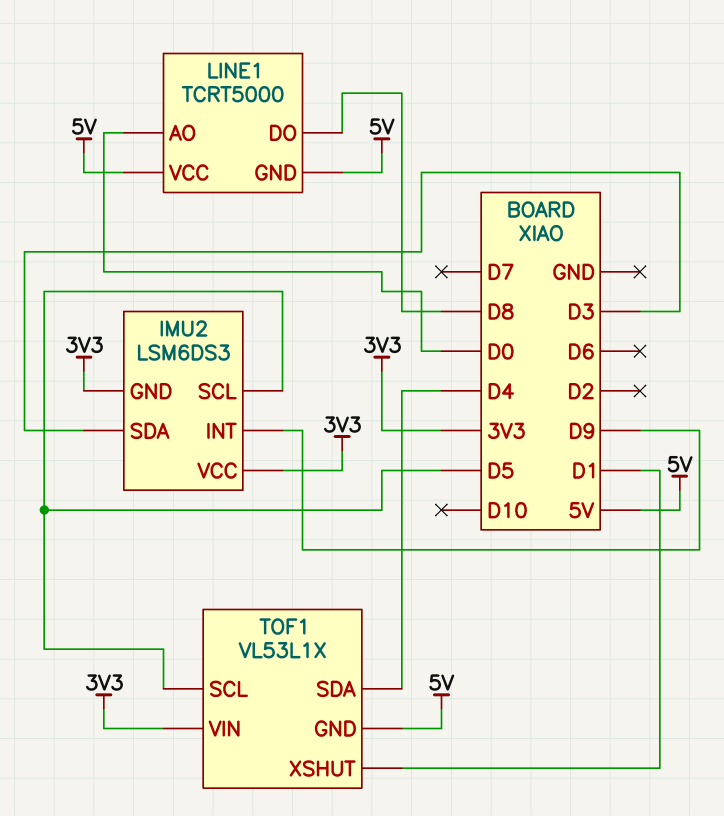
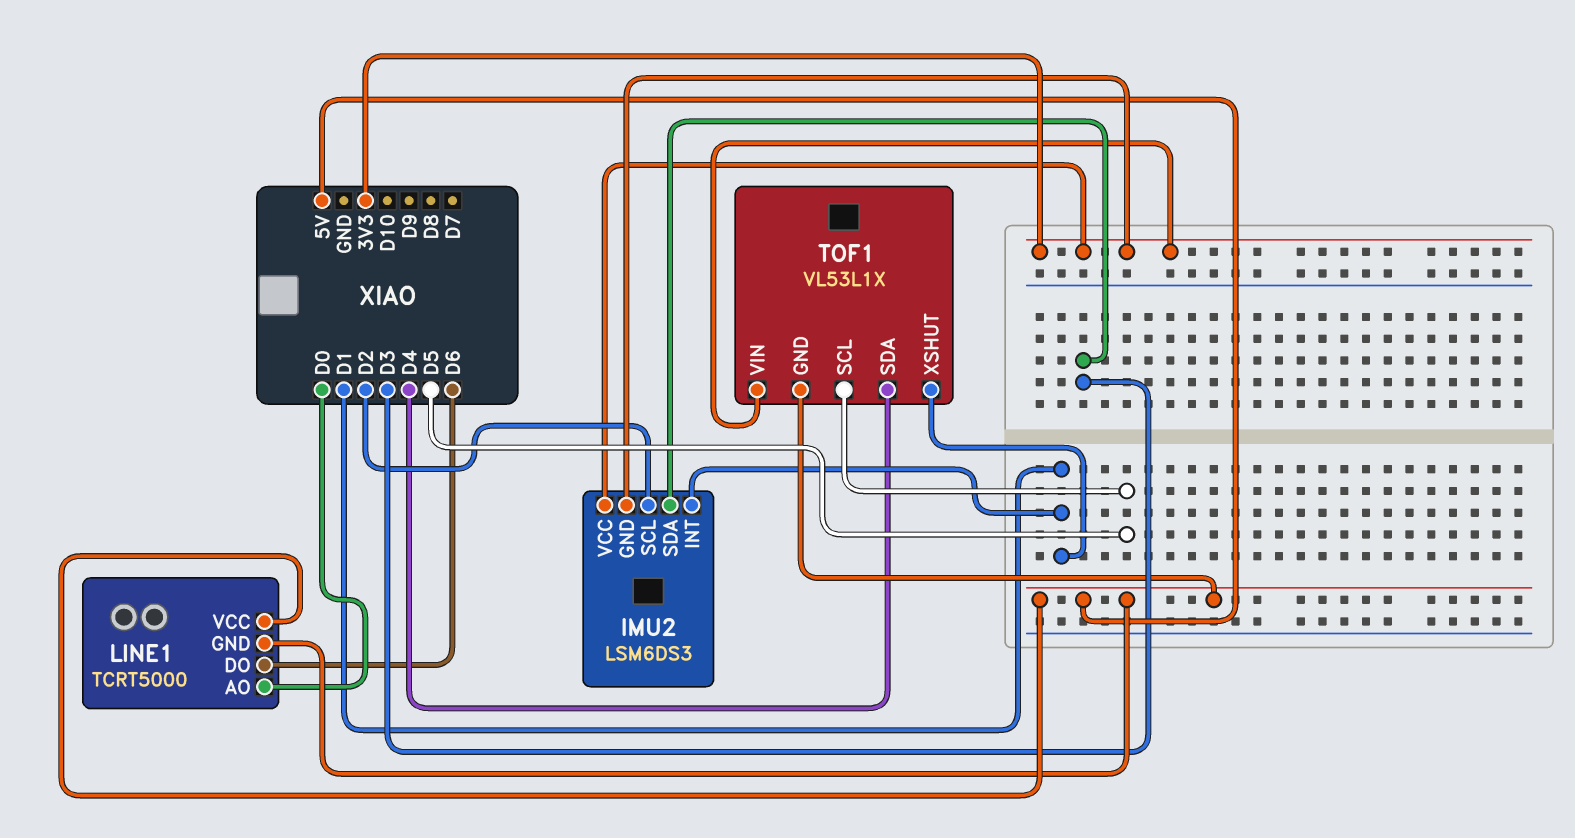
IMU2 pin INT: D9 -> D1
IMU2 pin SCL: D5 -> D2
LINE1 pin DO: D8 -> D6

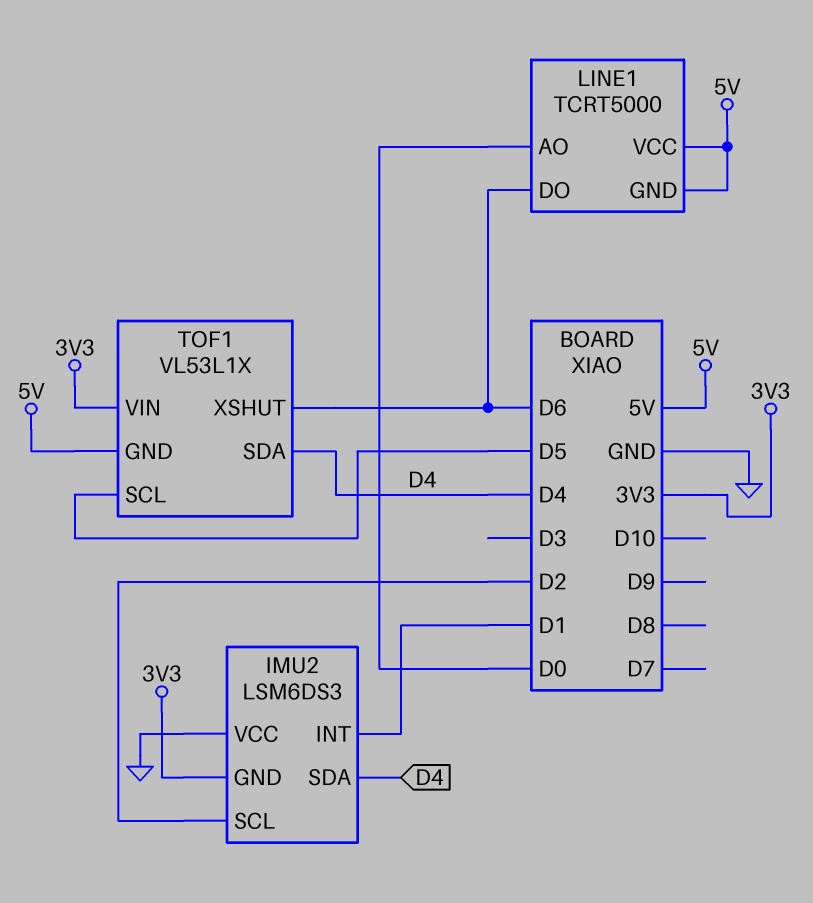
IMU2 pin SDA: D3 -> D4
IMU2 pin VCC: 3V3 -> GND
TOF1 pin XSHUT: D1 -> D6

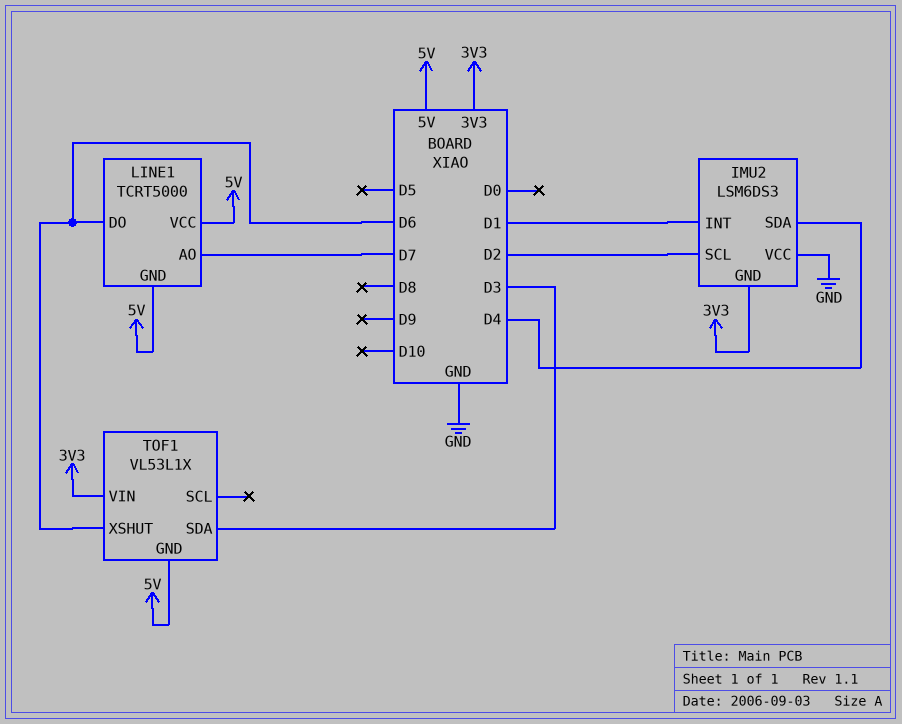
LINE1 pin AO: D0 -> D7
TOF1 pin SCL: D5 -> none
TOF1 pin SDA: D4 -> D3

